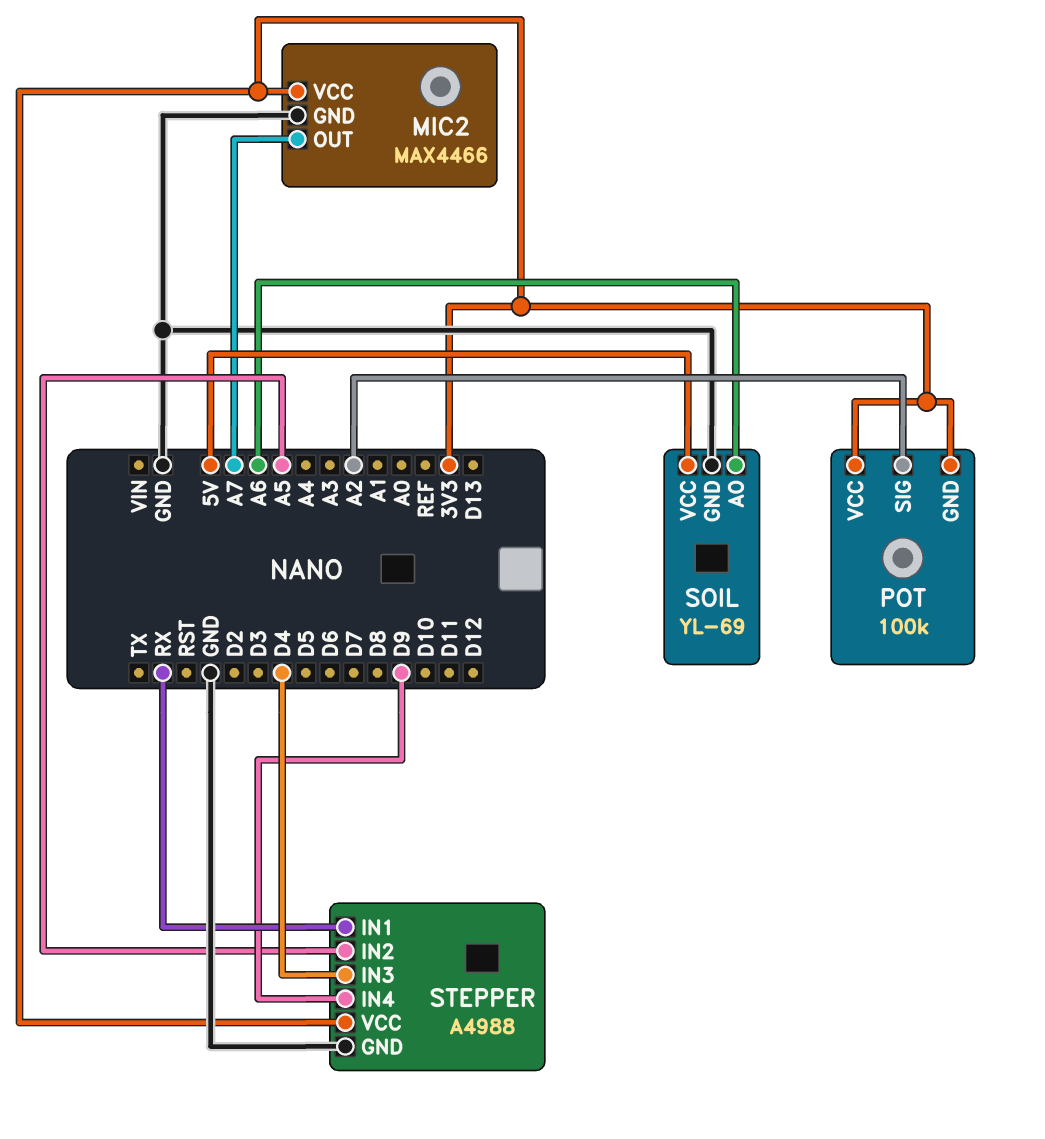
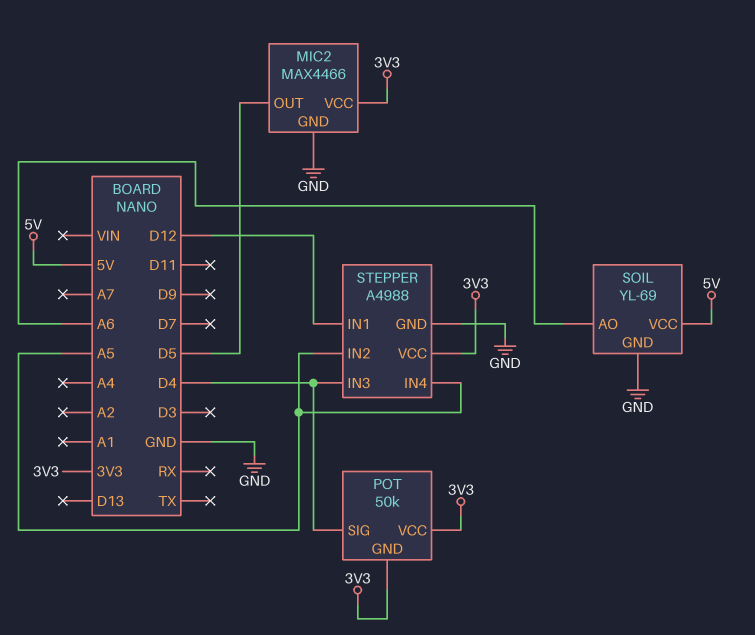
MIC2 pin OUT: A7 -> D5
POT: 100k -> 50k
POT pin SIG: A2 -> D4
STEPPER pin IN1: RX -> D12
STEPPER pin IN4: D9 -> A5

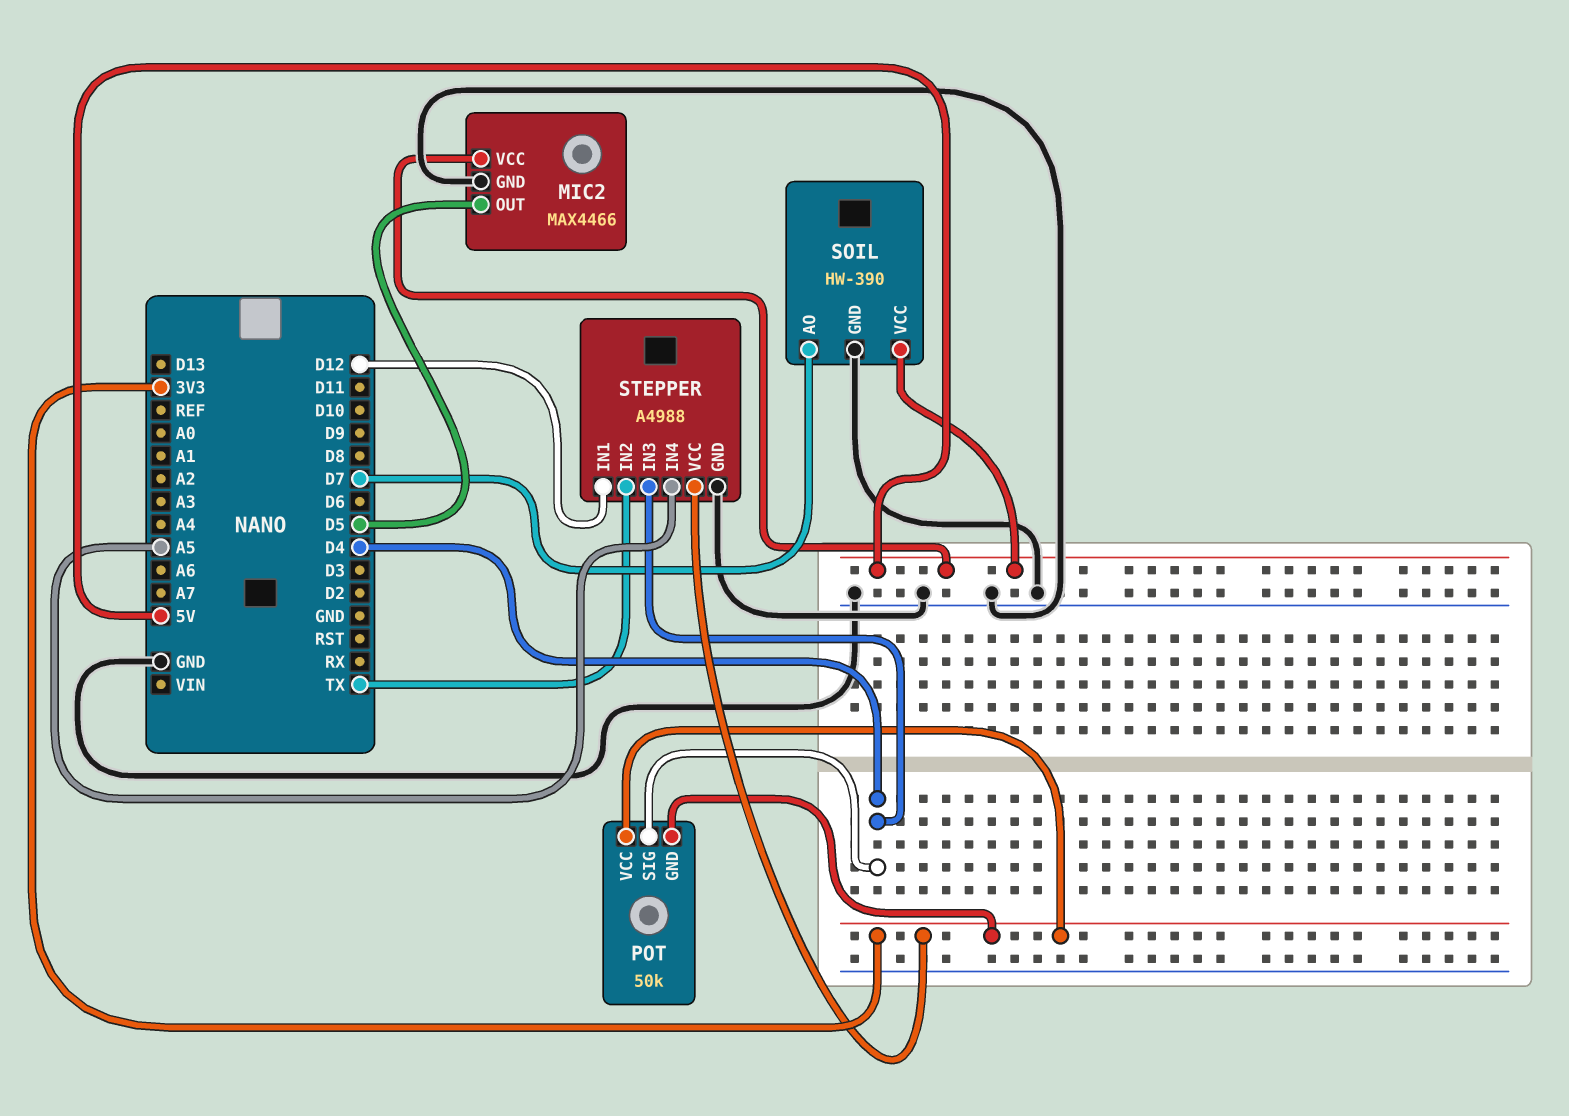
MIC2 pin VCC: 3V3 -> 5V
SOIL: YL-69 -> HW-390
SOIL pin AO: A6 -> D7
STEPPER pin IN2: A5 -> TX

